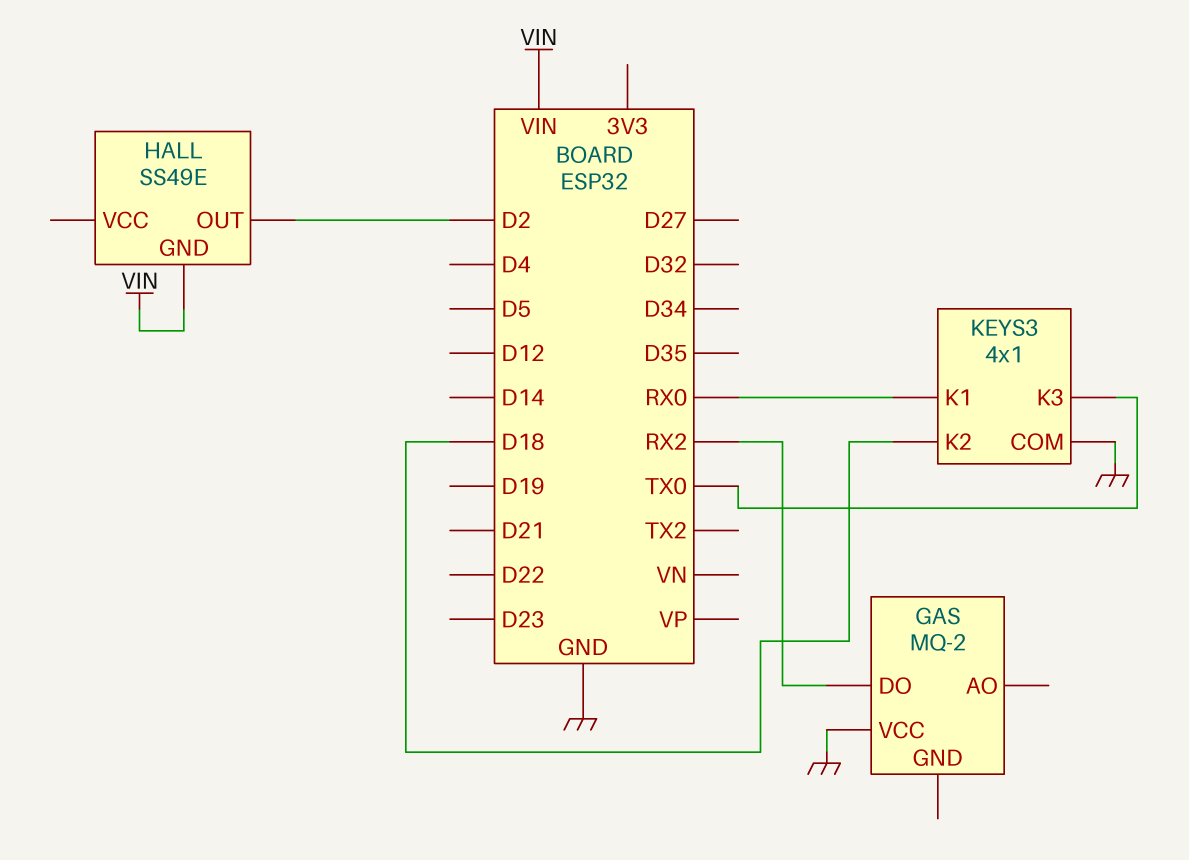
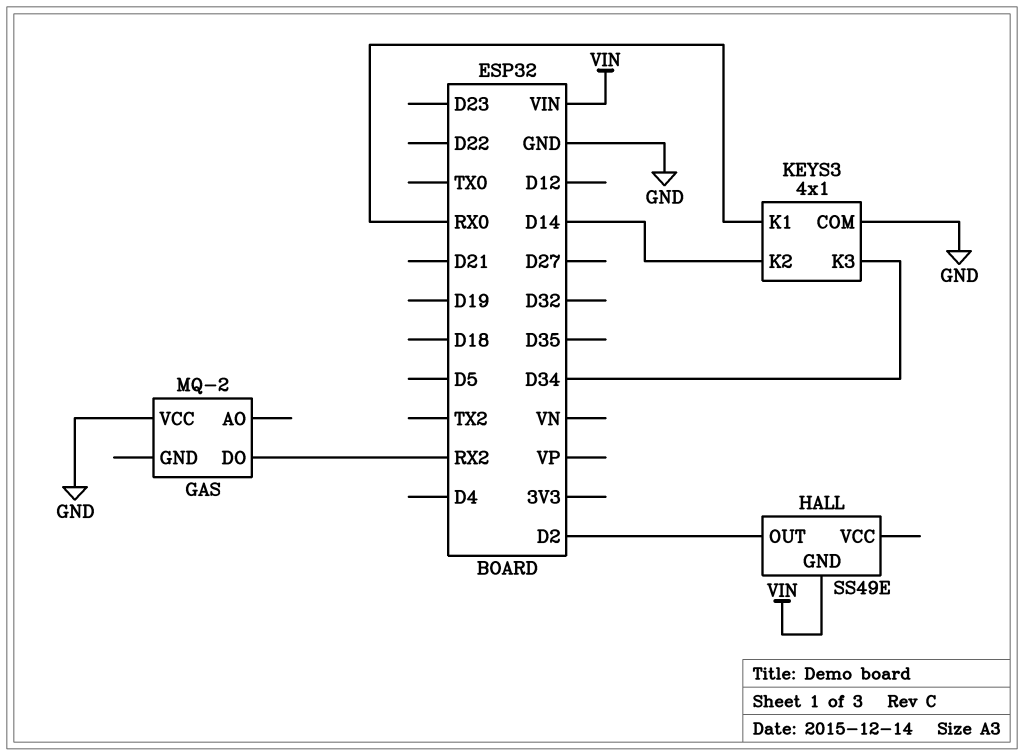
KEYS3 pin K2: D18 -> D14
KEYS3 pin K3: TX0 -> D34

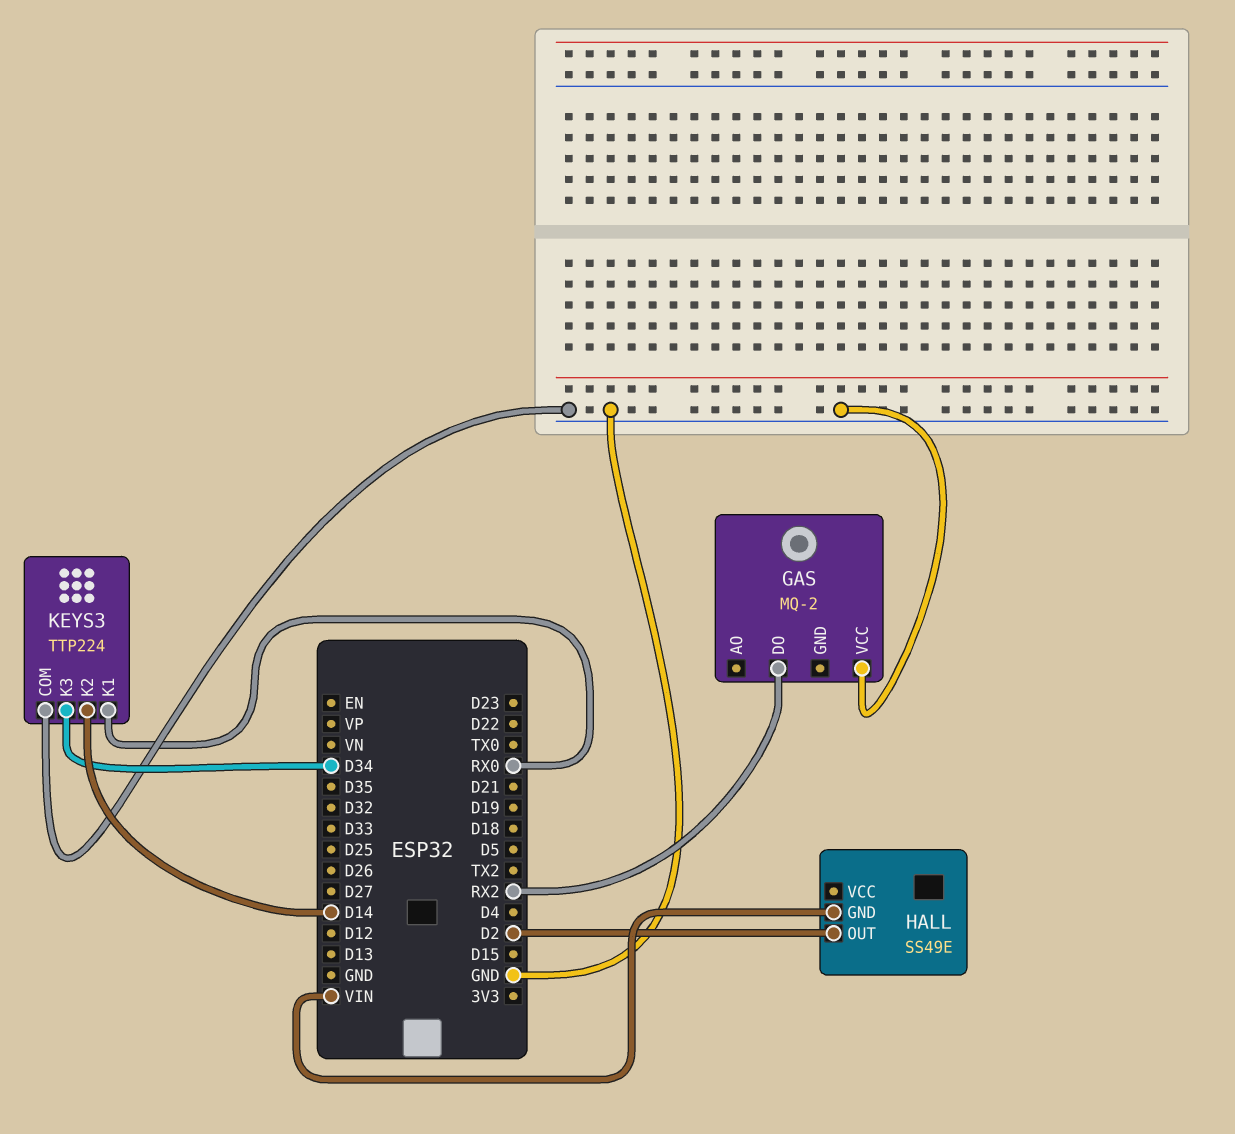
KEYS3: 4x1 -> TTP224

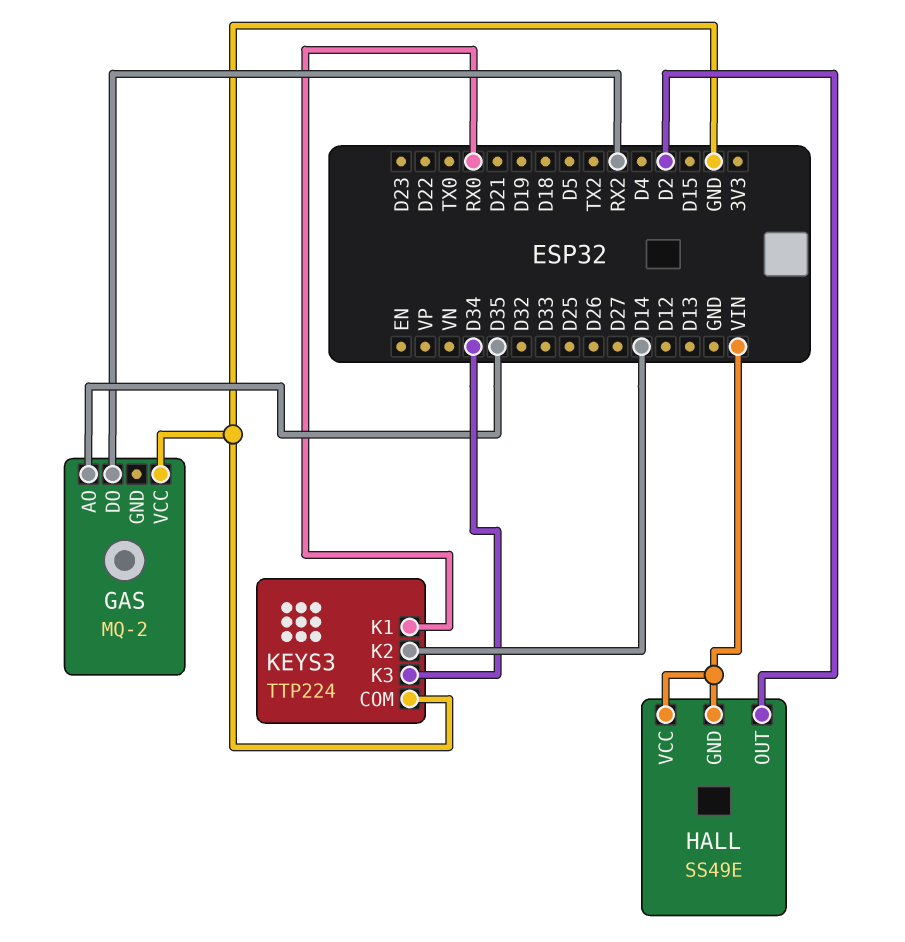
GAS pin AO: none -> D35
HALL pin VCC: none -> VIN

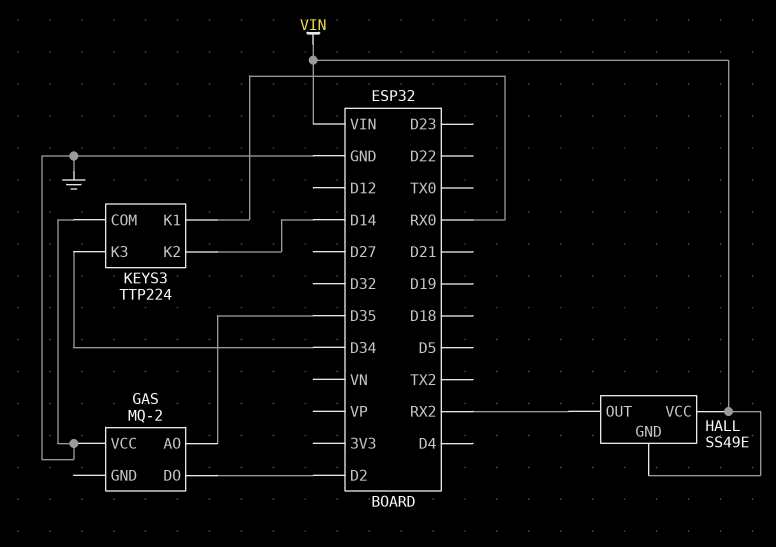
GAS pin DO: RX2 -> D2
HALL pin OUT: D2 -> RX2

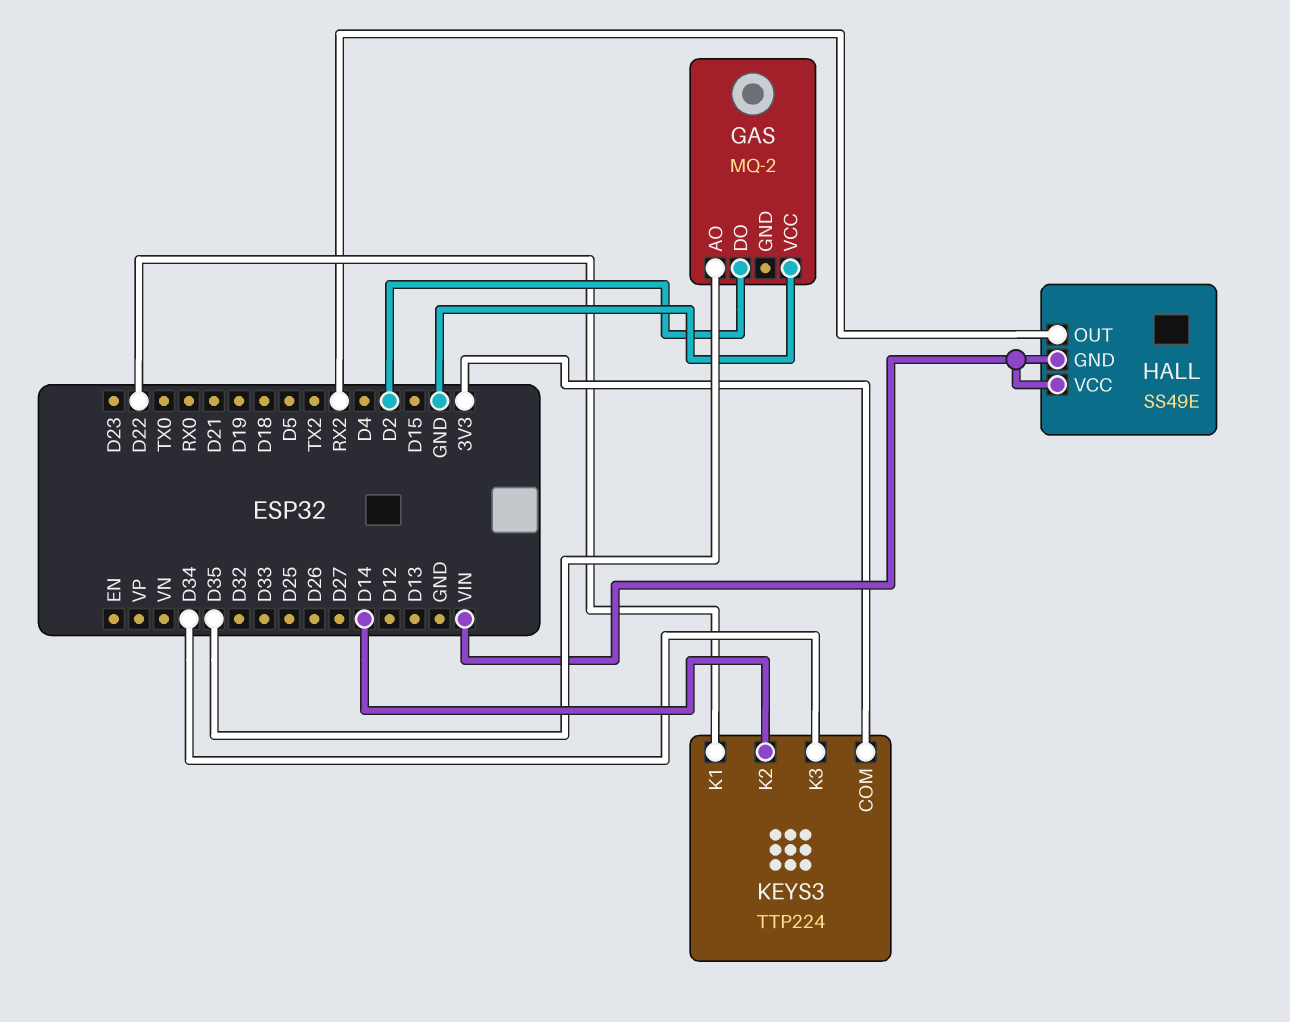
KEYS3 pin COM: GND -> 3V3
KEYS3 pin K1: RX0 -> D22

